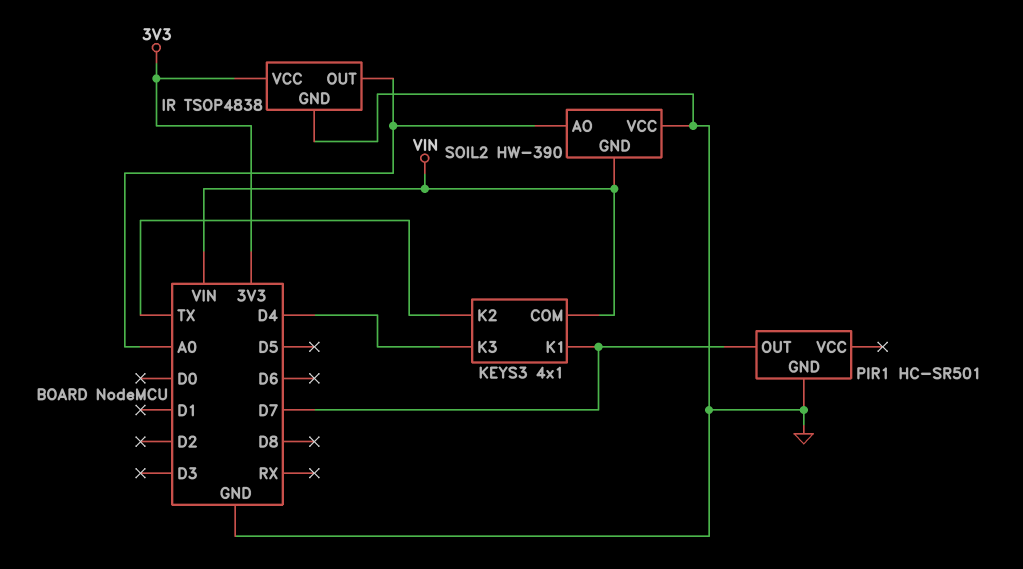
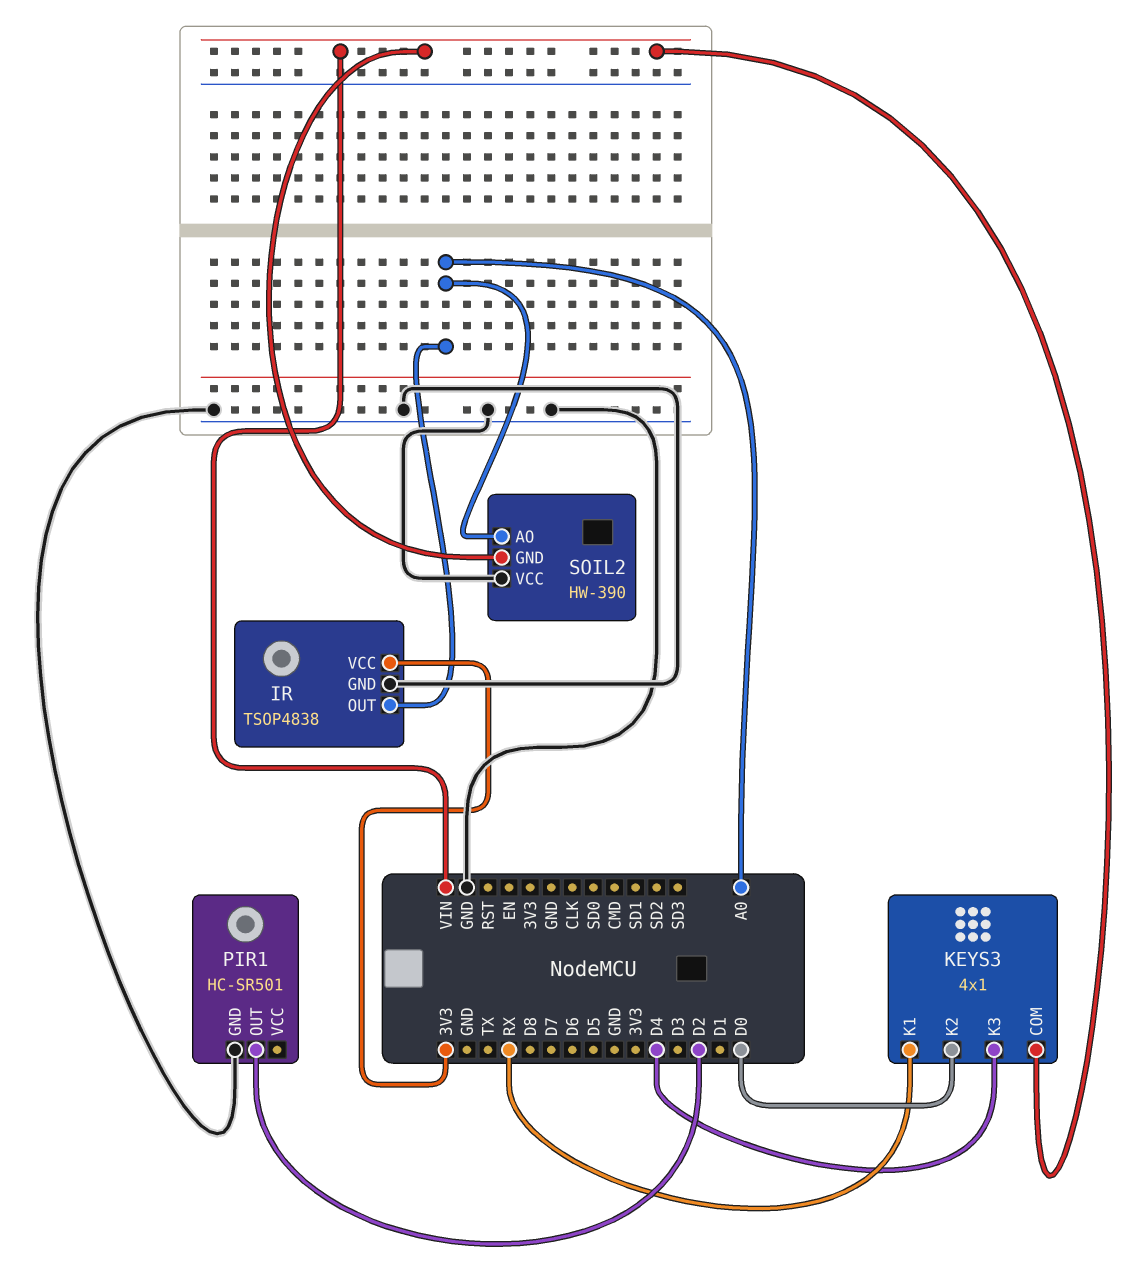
KEYS3 pin K1: D7 -> RX
KEYS3 pin K2: TX -> D0
PIR1 pin OUT: D7 -> D2

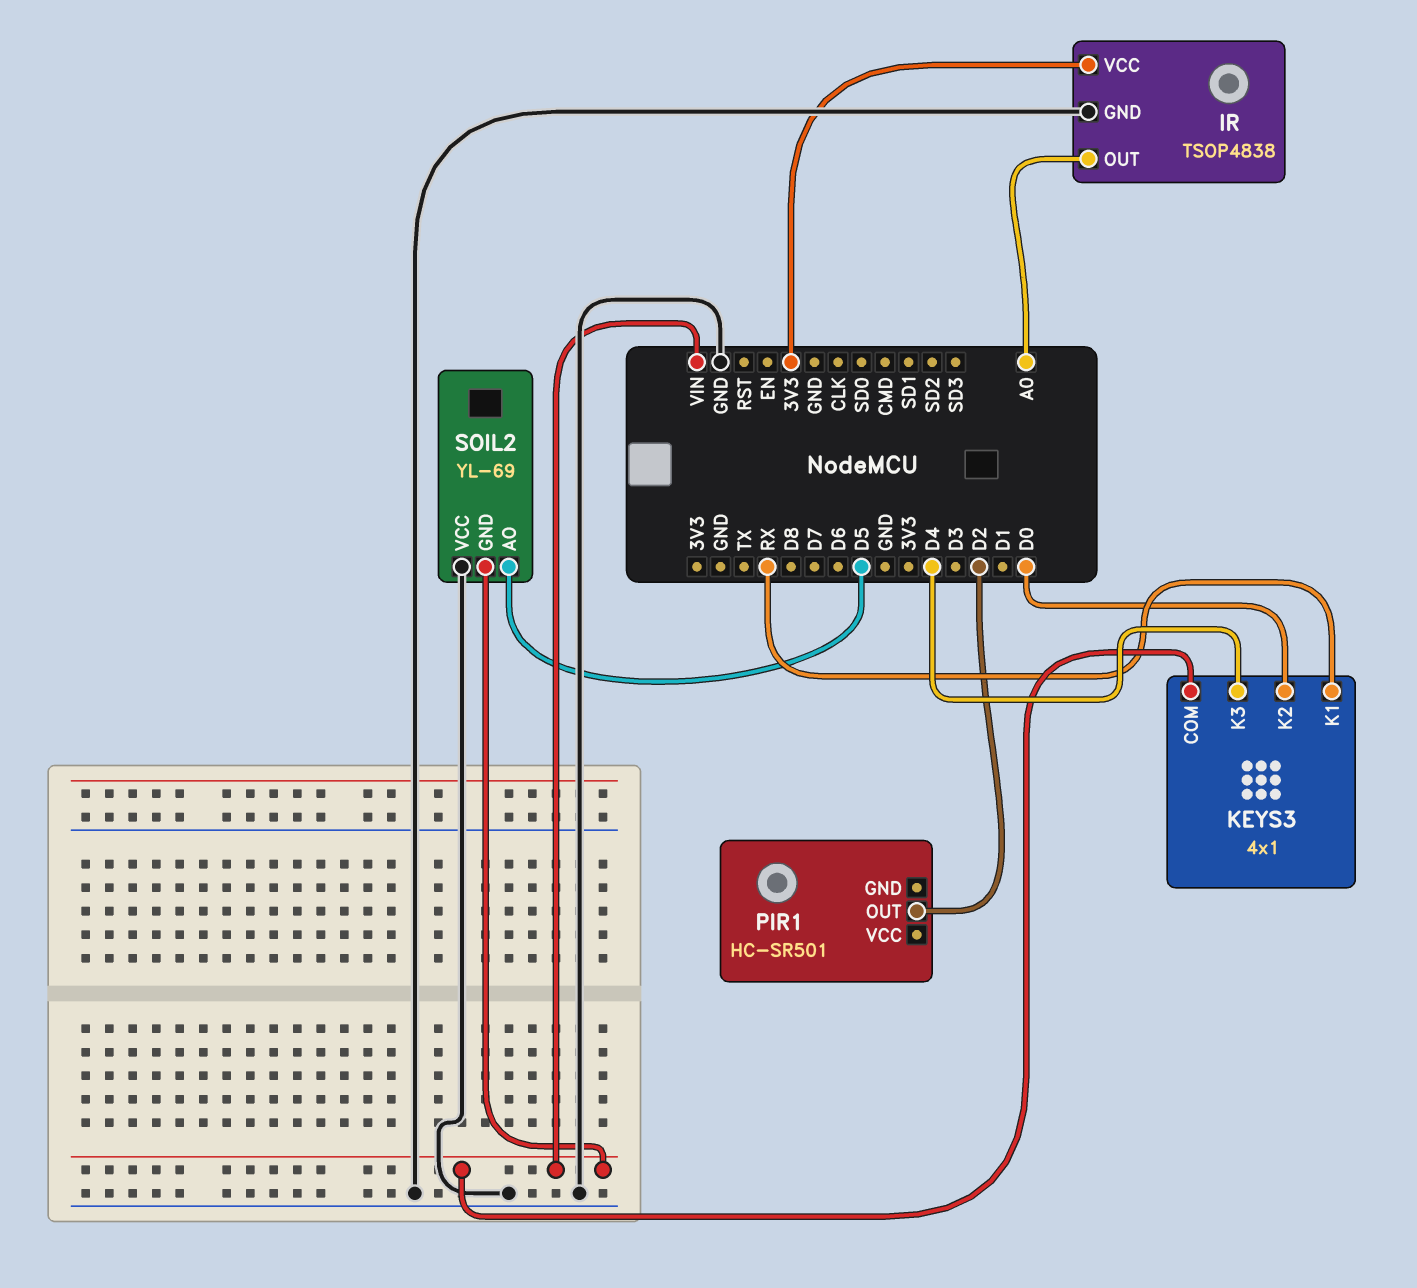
PIR1 pin GND: GND -> none
SOIL2: HW-390 -> YL-69
SOIL2 pin AO: A0 -> D5

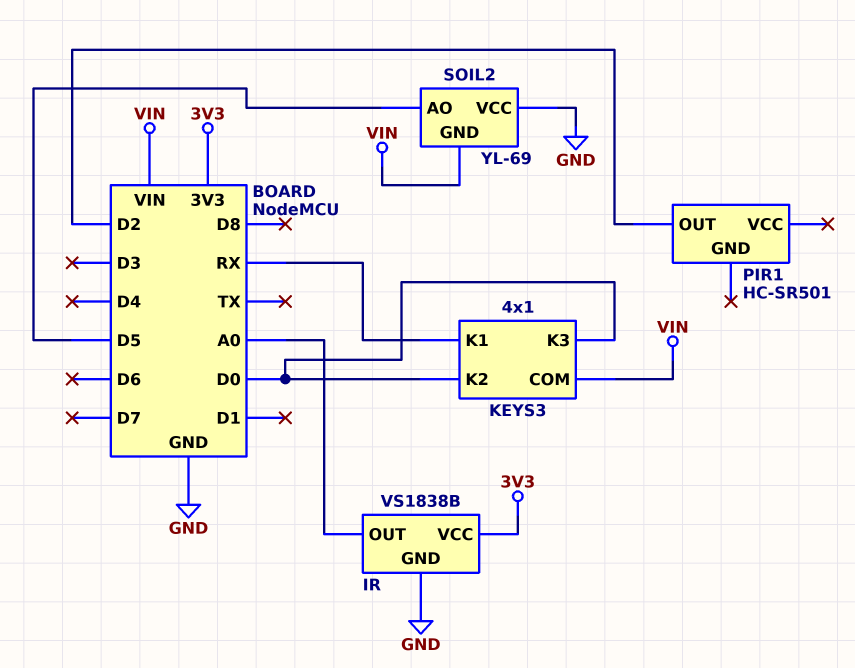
IR: TSOP4838 -> VS1838B
KEYS3 pin K3: D4 -> D0

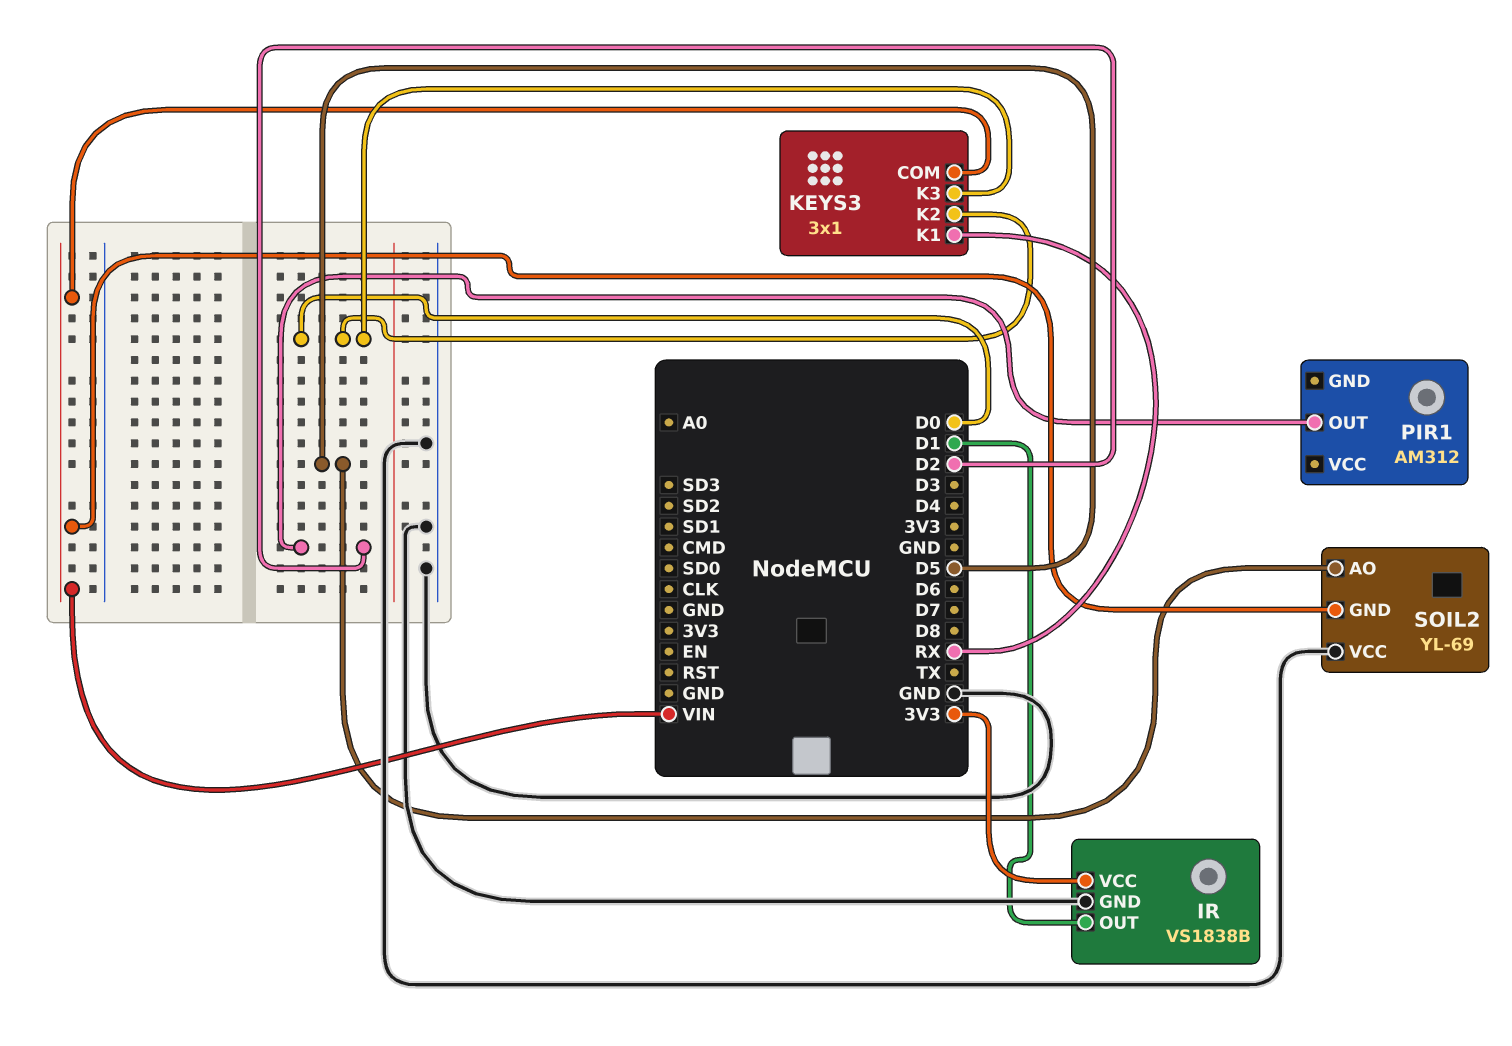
IR pin OUT: A0 -> D1
KEYS3: 4x1 -> 3x1
PIR1: HC-SR501 -> AM312

